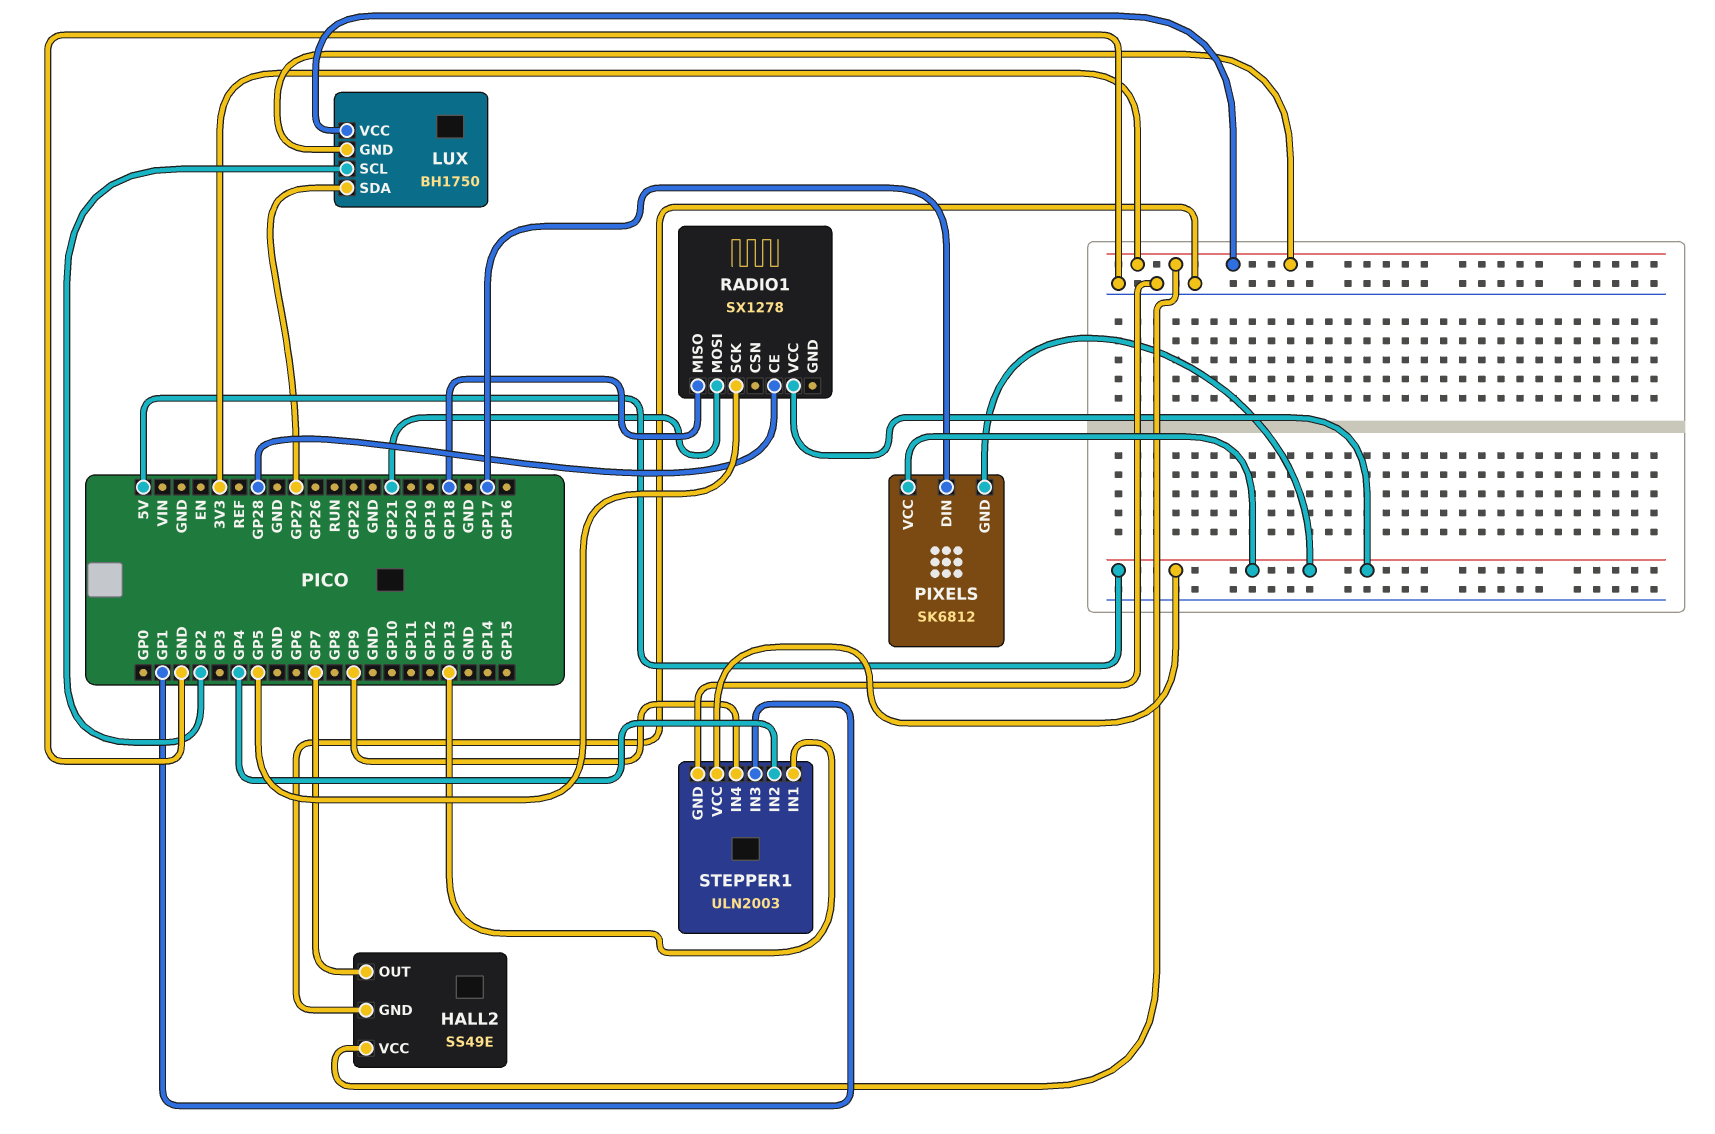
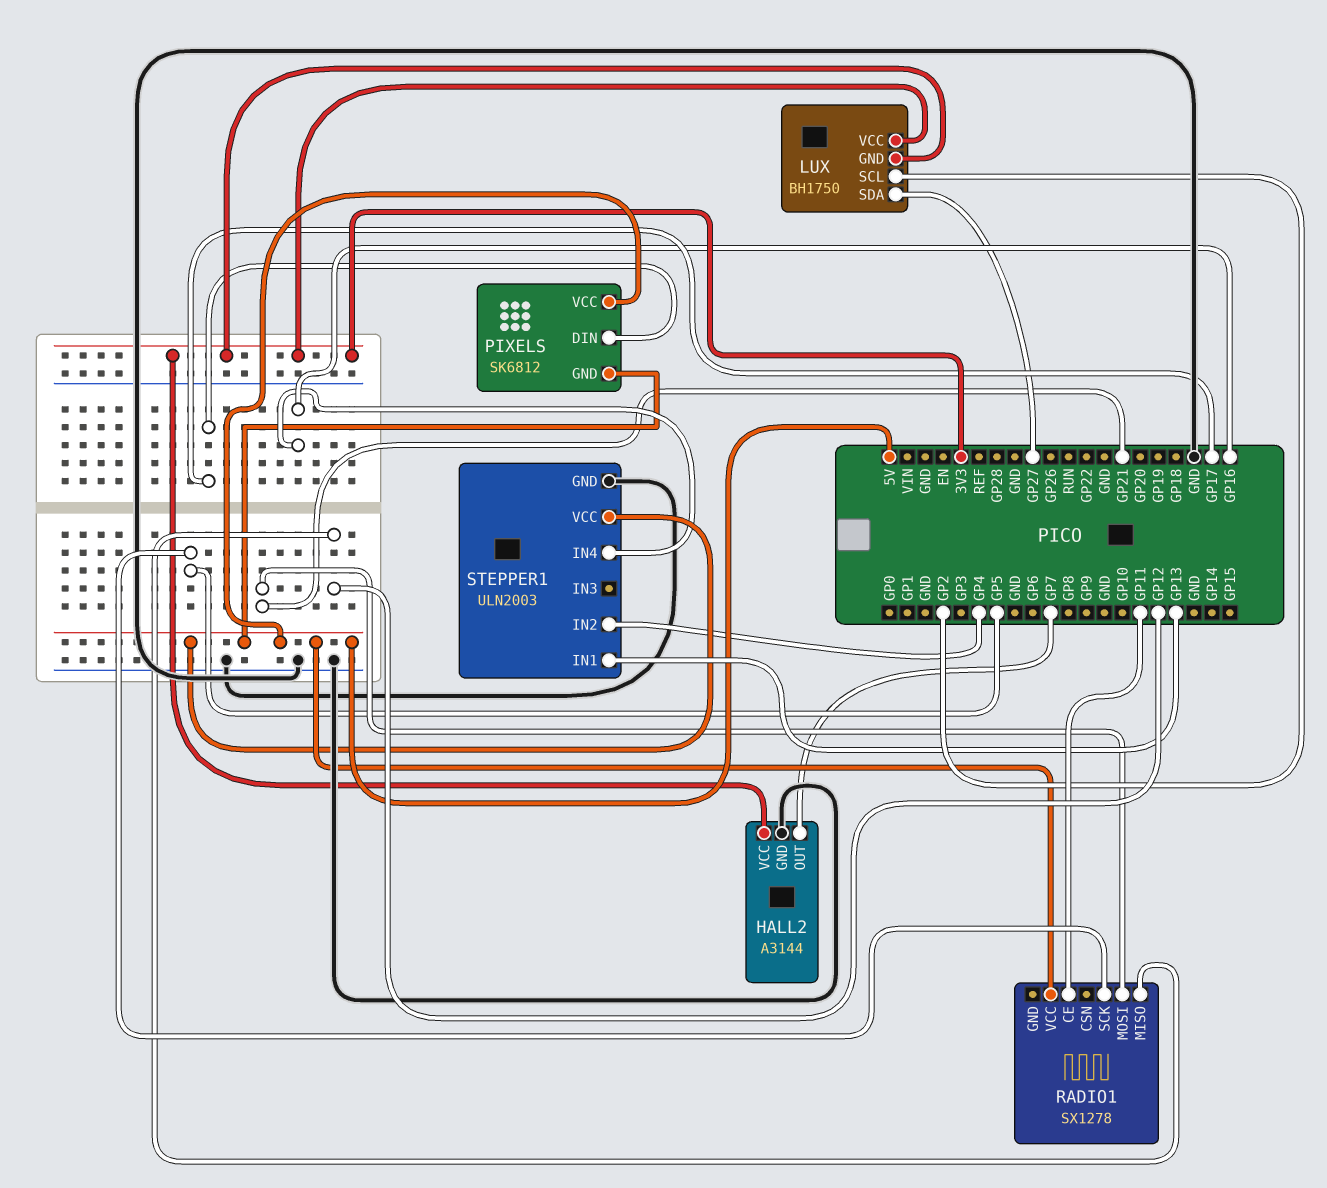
HALL2: SS49E -> A3144
RADIO1 pin CE: GP28 -> GP11
RADIO1 pin MISO: GP18 -> GP12
STEPPER1 pin IN3: GP1 -> none
STEPPER1 pin IN4: GP9 -> GP16

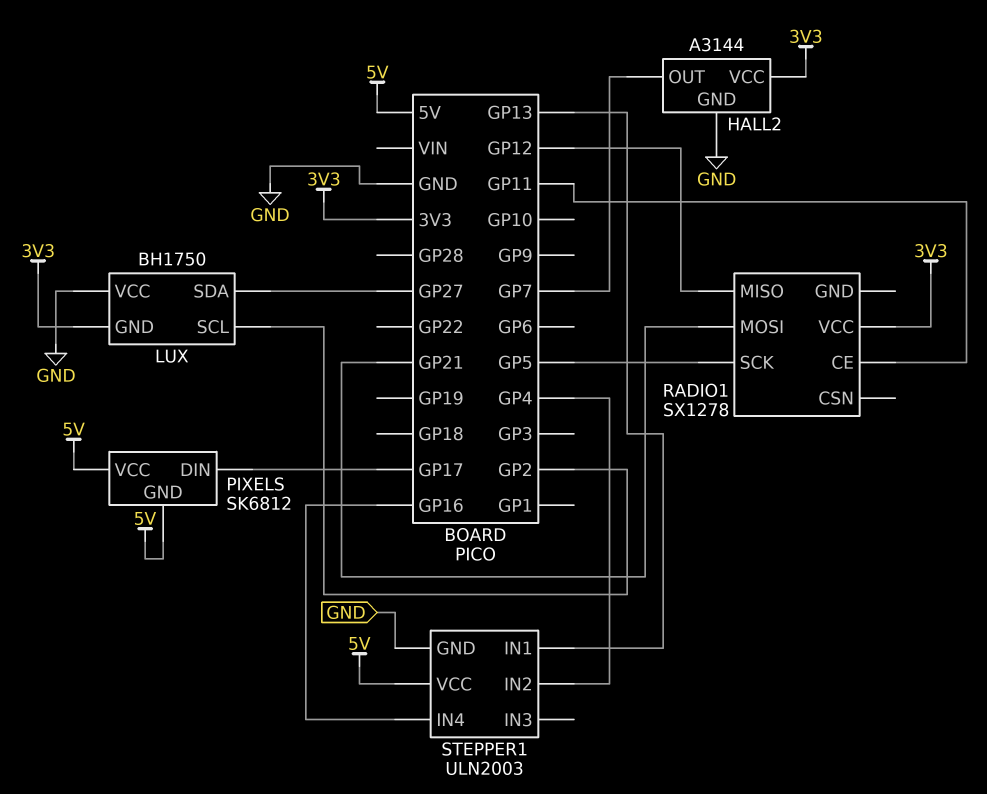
LUX pin VCC: 3V3 -> GND
RADIO1 pin VCC: 5V -> 3V3

